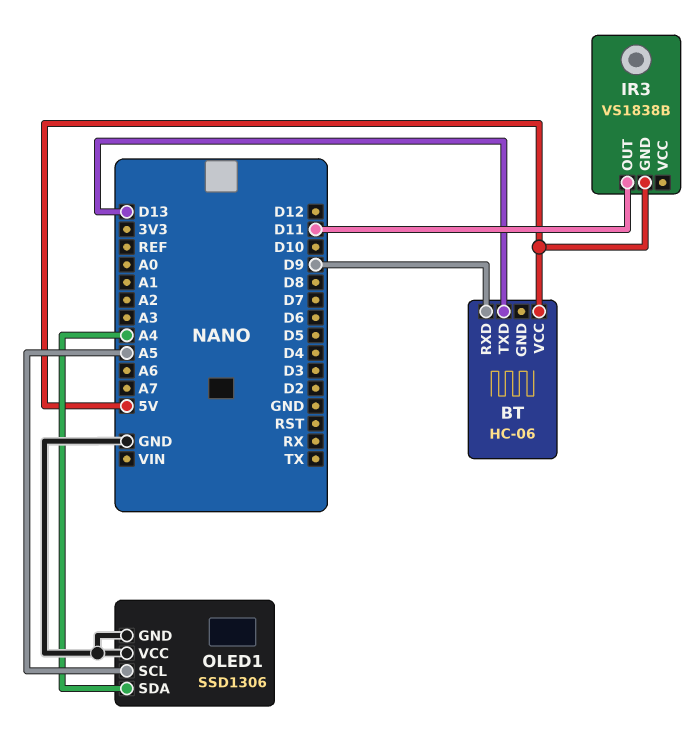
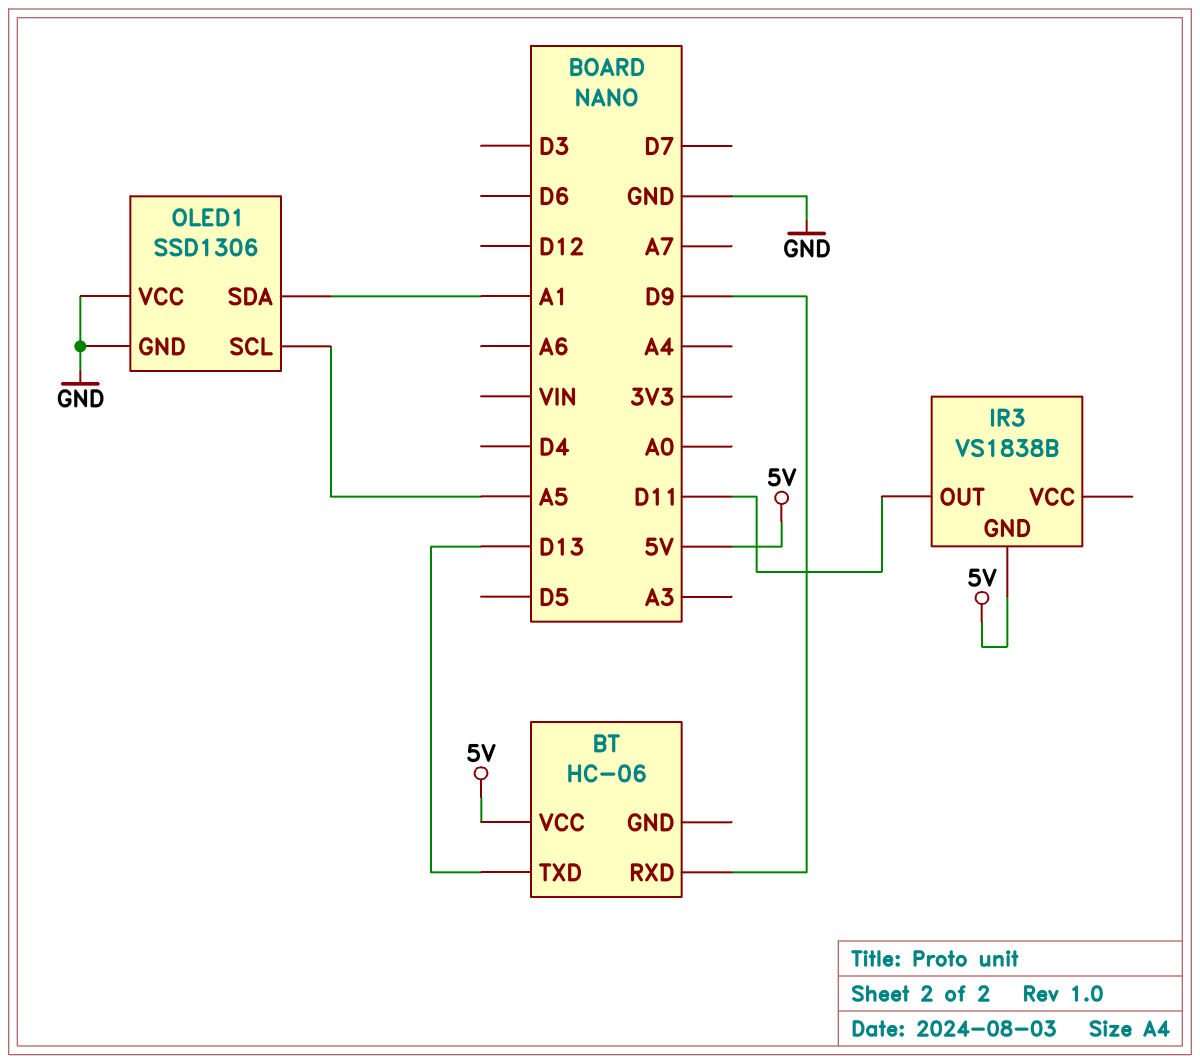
OLED1 pin SDA: A4 -> A1

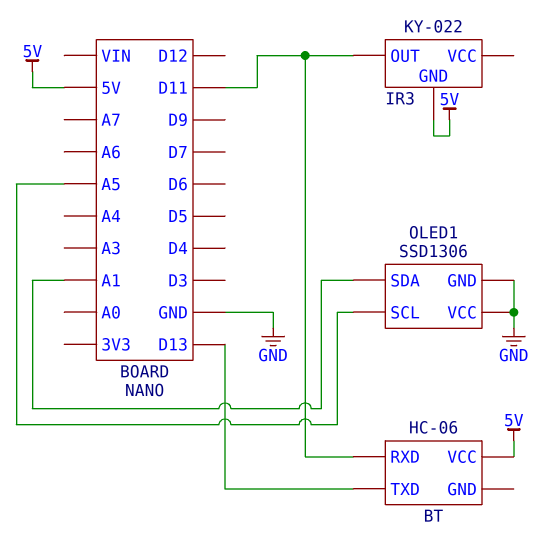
BT pin RXD: D9 -> D11
IR3: VS1838B -> KY-022

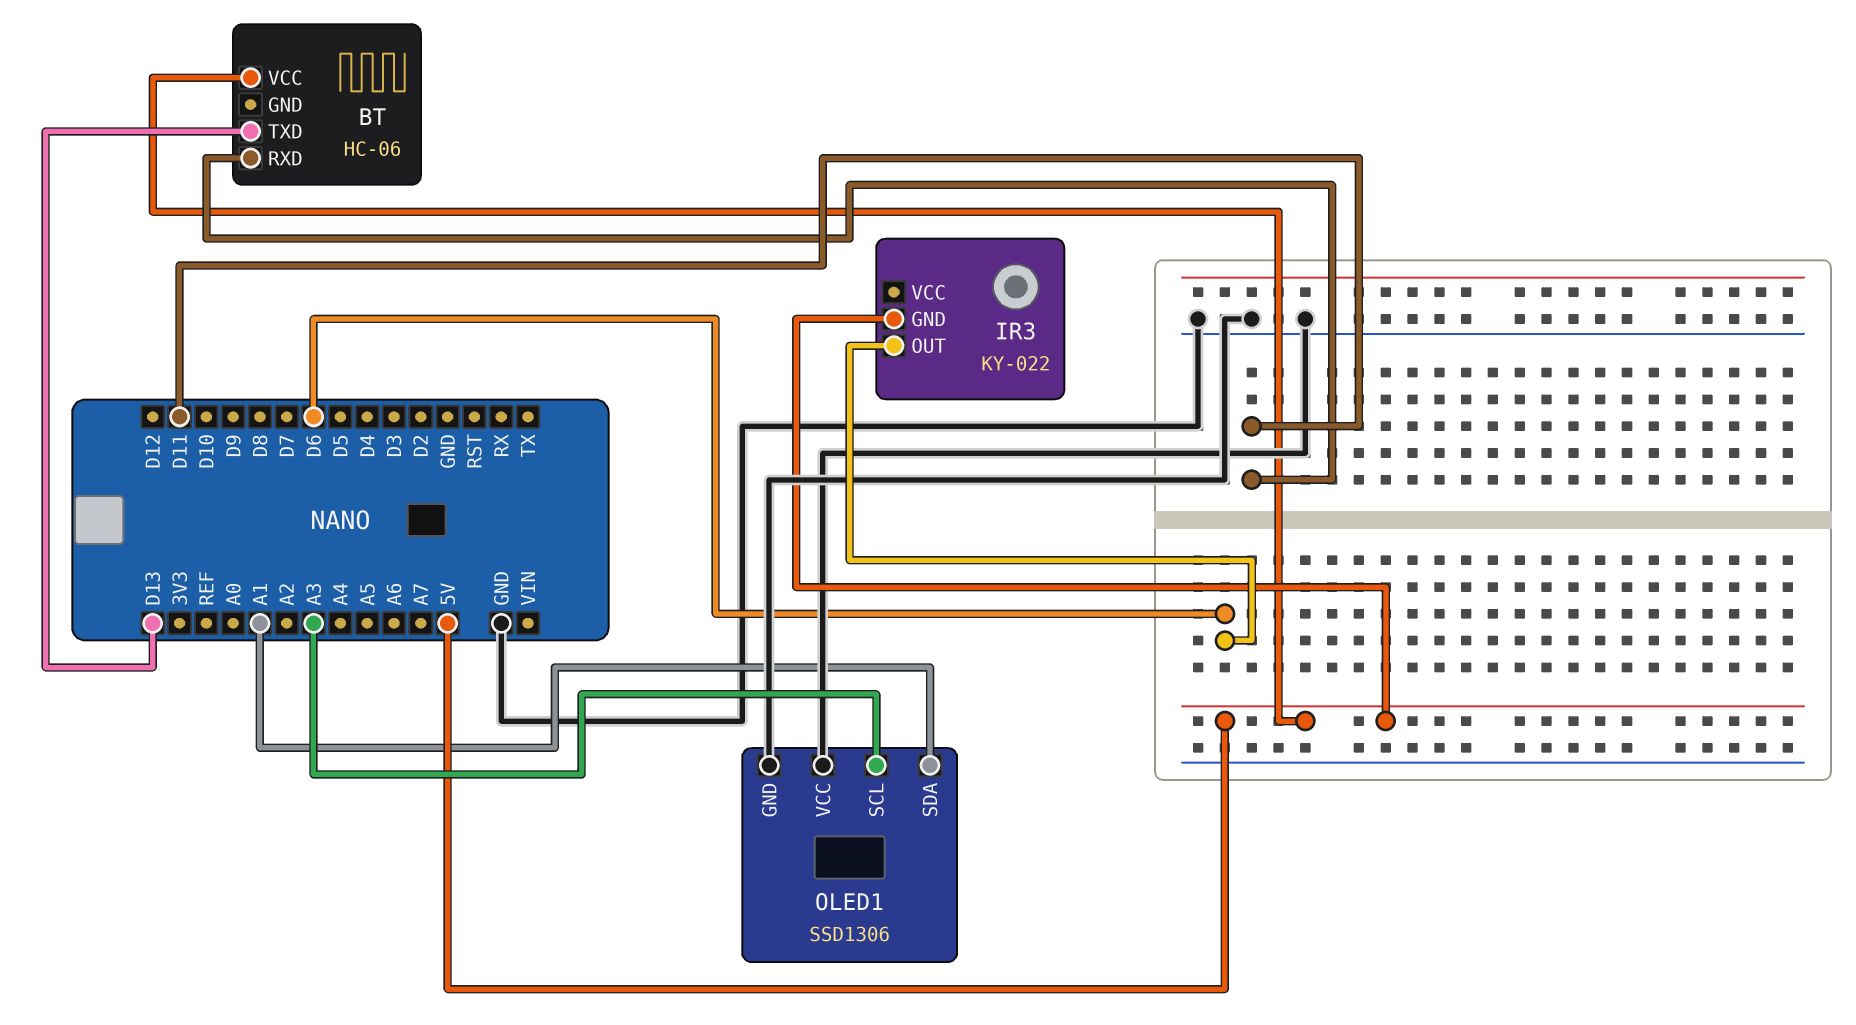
IR3 pin OUT: D11 -> D6
OLED1 pin SCL: A5 -> A3

